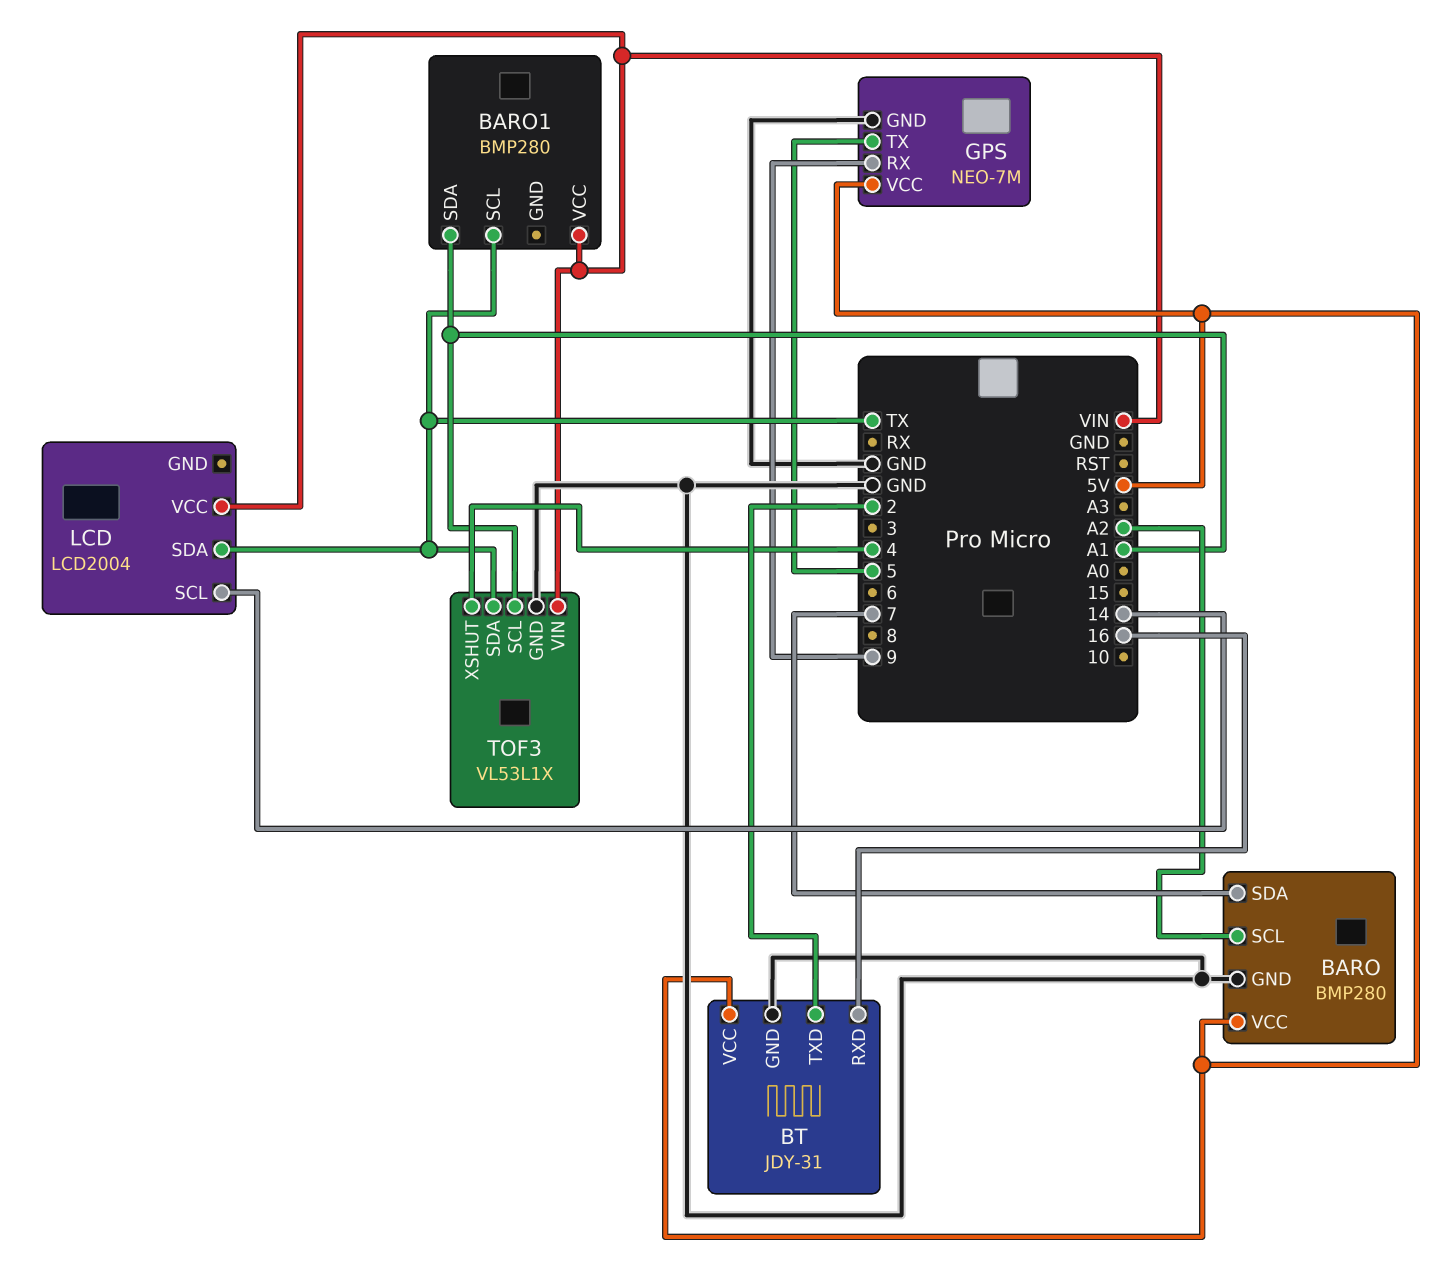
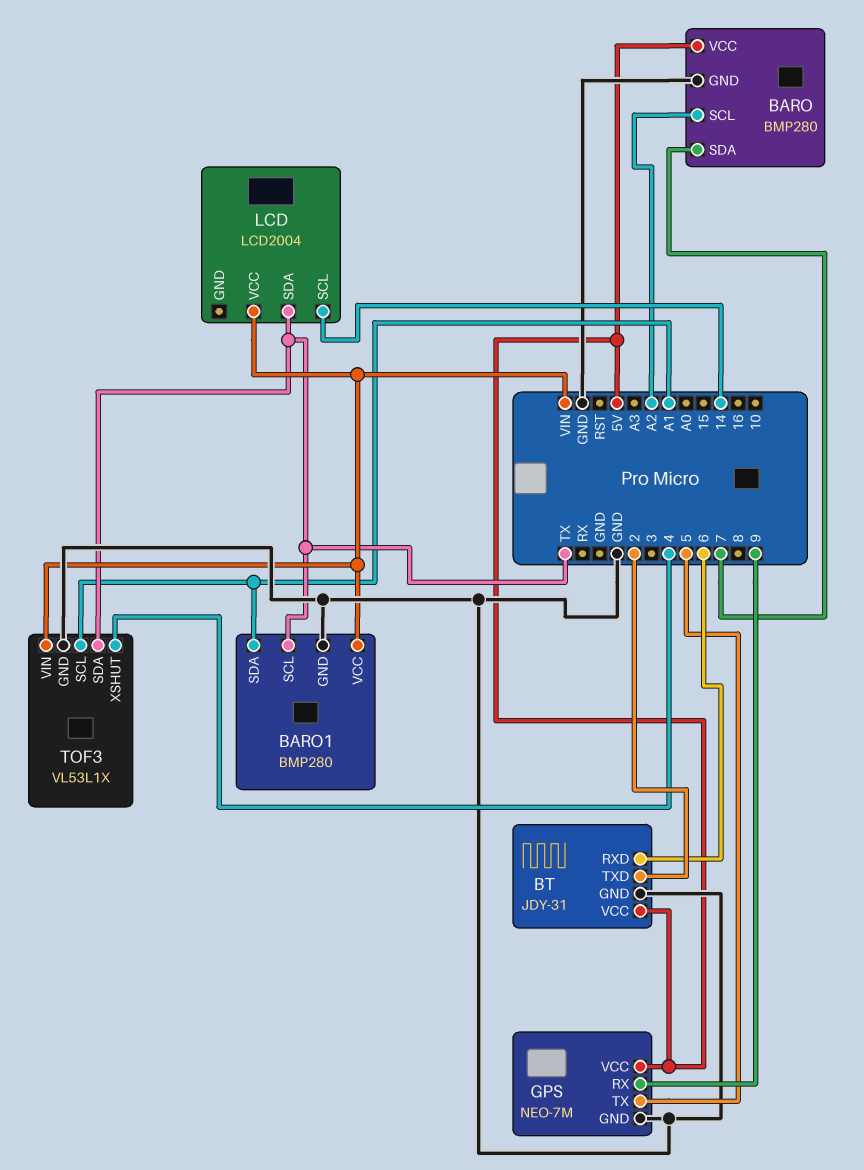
BARO1 pin GND: none -> GND
BT pin RXD: 16 -> 6

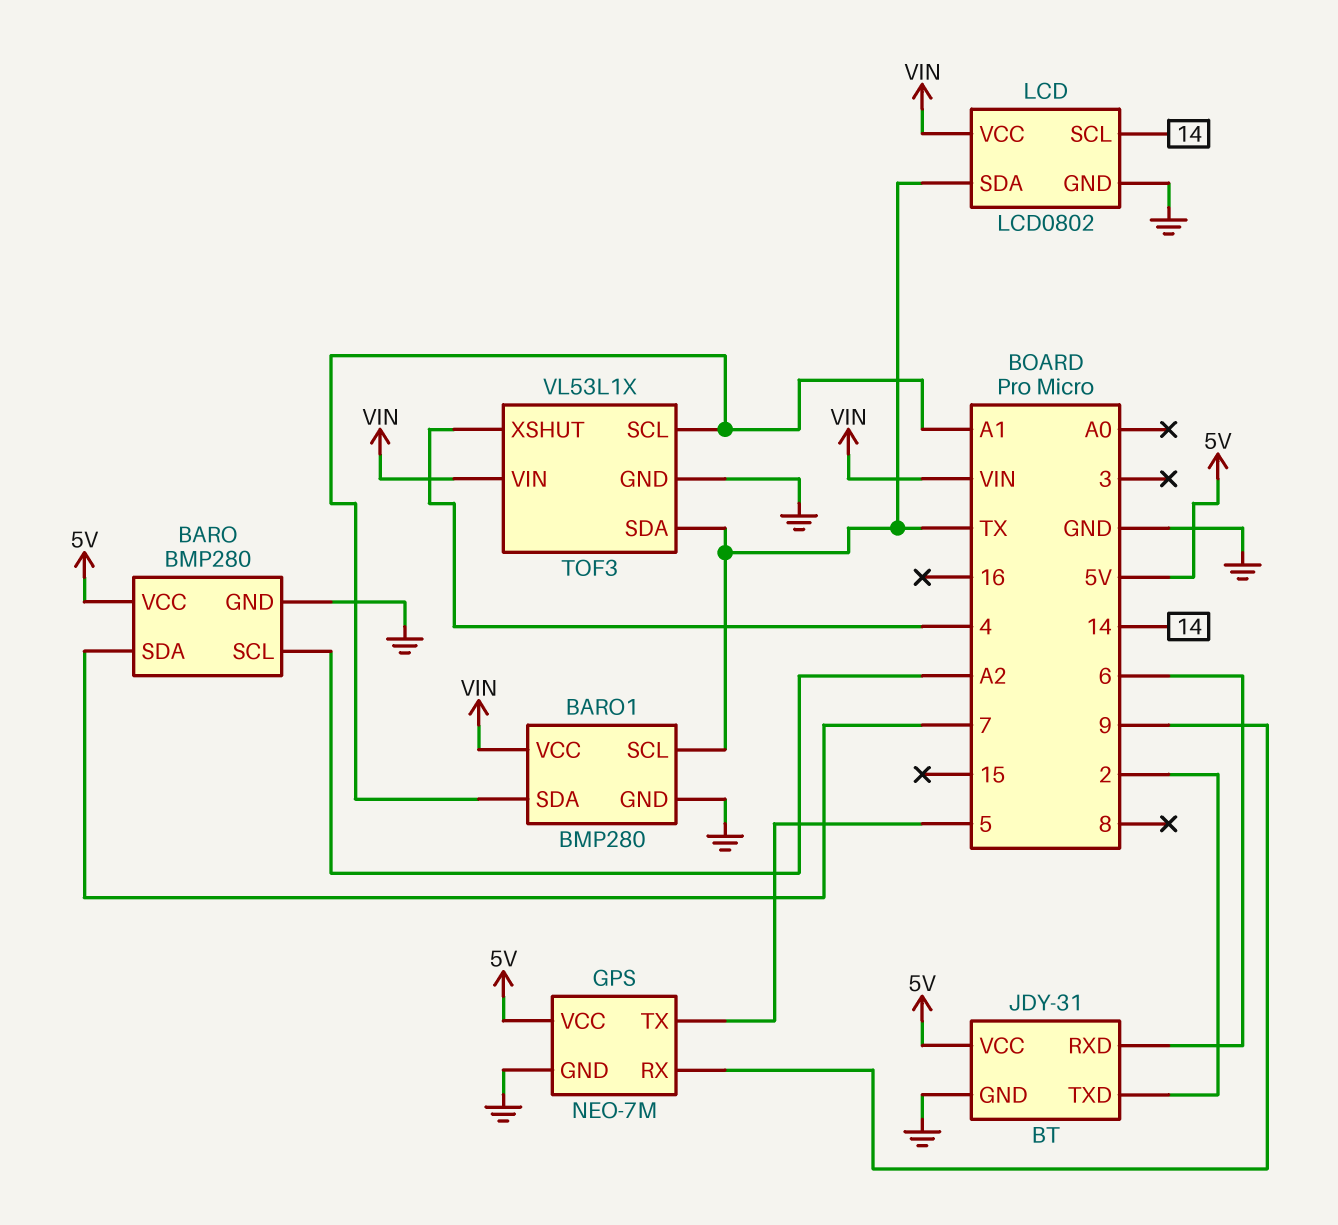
LCD: LCD2004 -> LCD0802
LCD pin GND: none -> GND

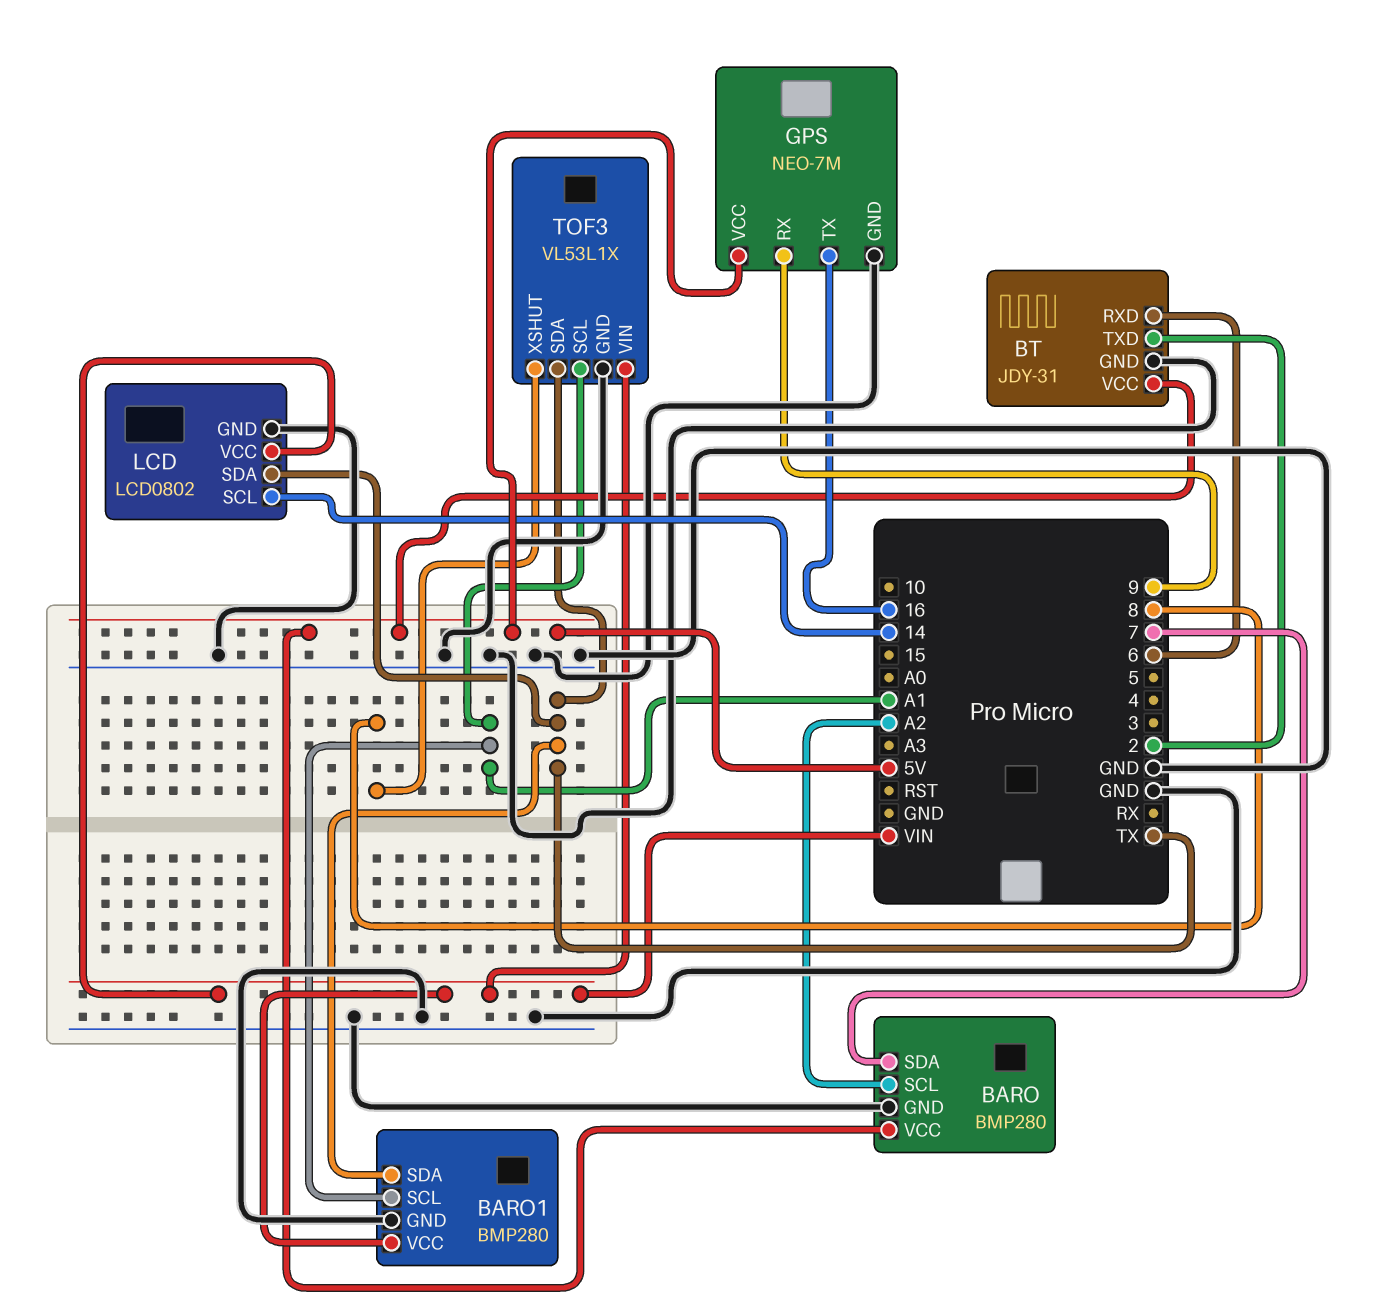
BARO1 pin SCL: TX -> A1
BARO1 pin SDA: A1 -> TX
GPS pin TX: 5 -> 16
TOF3 pin XSHUT: 4 -> 8

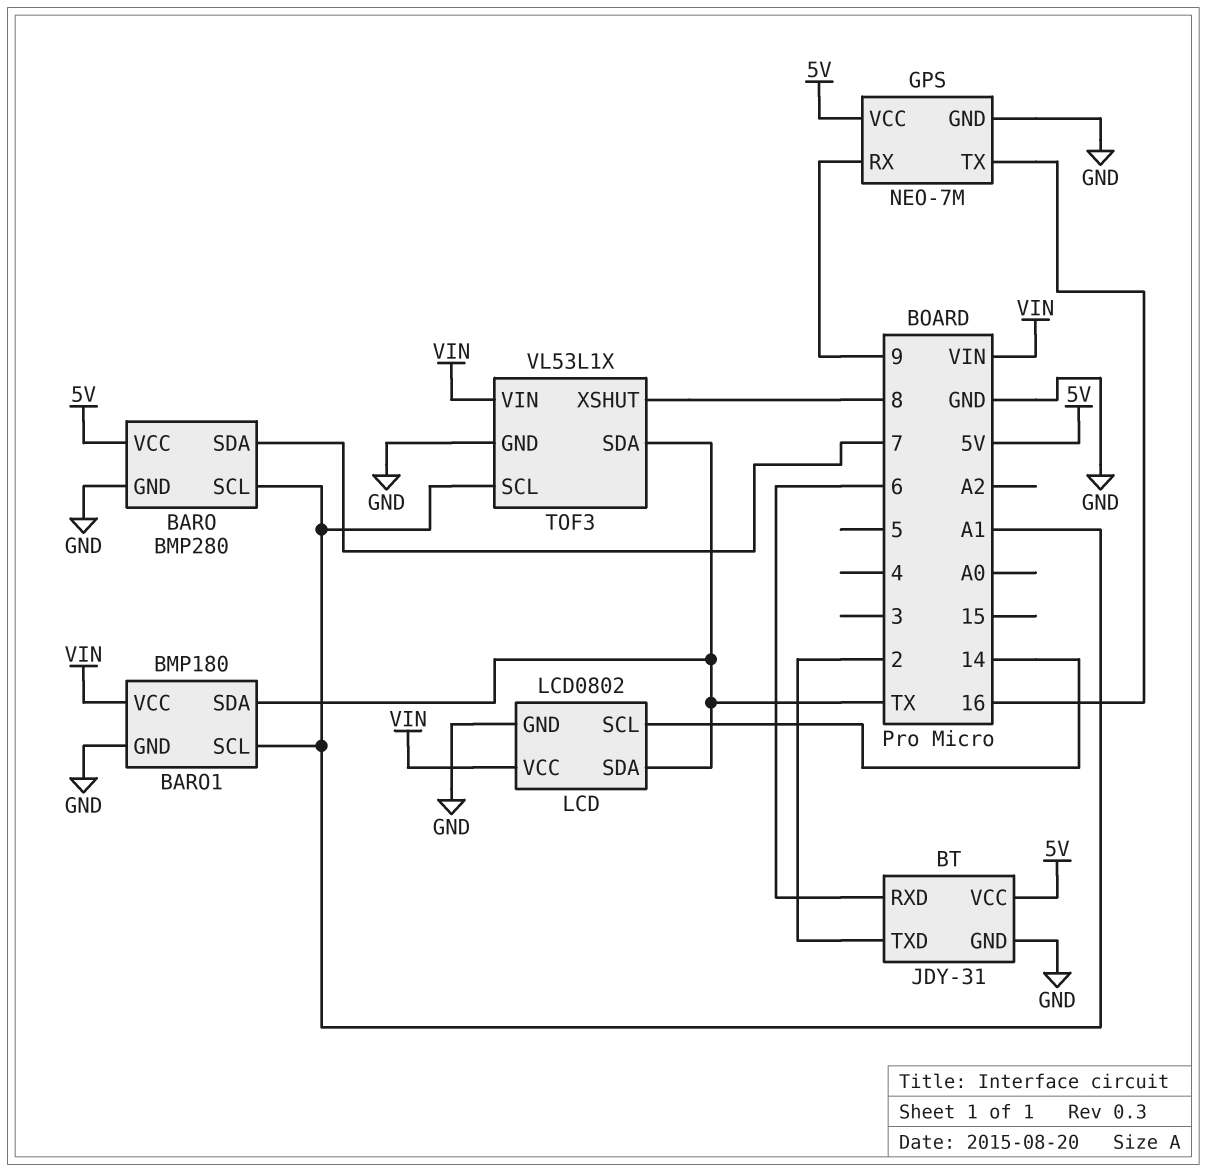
BARO pin SCL: A2 -> A1
BARO1: BMP280 -> BMP180

